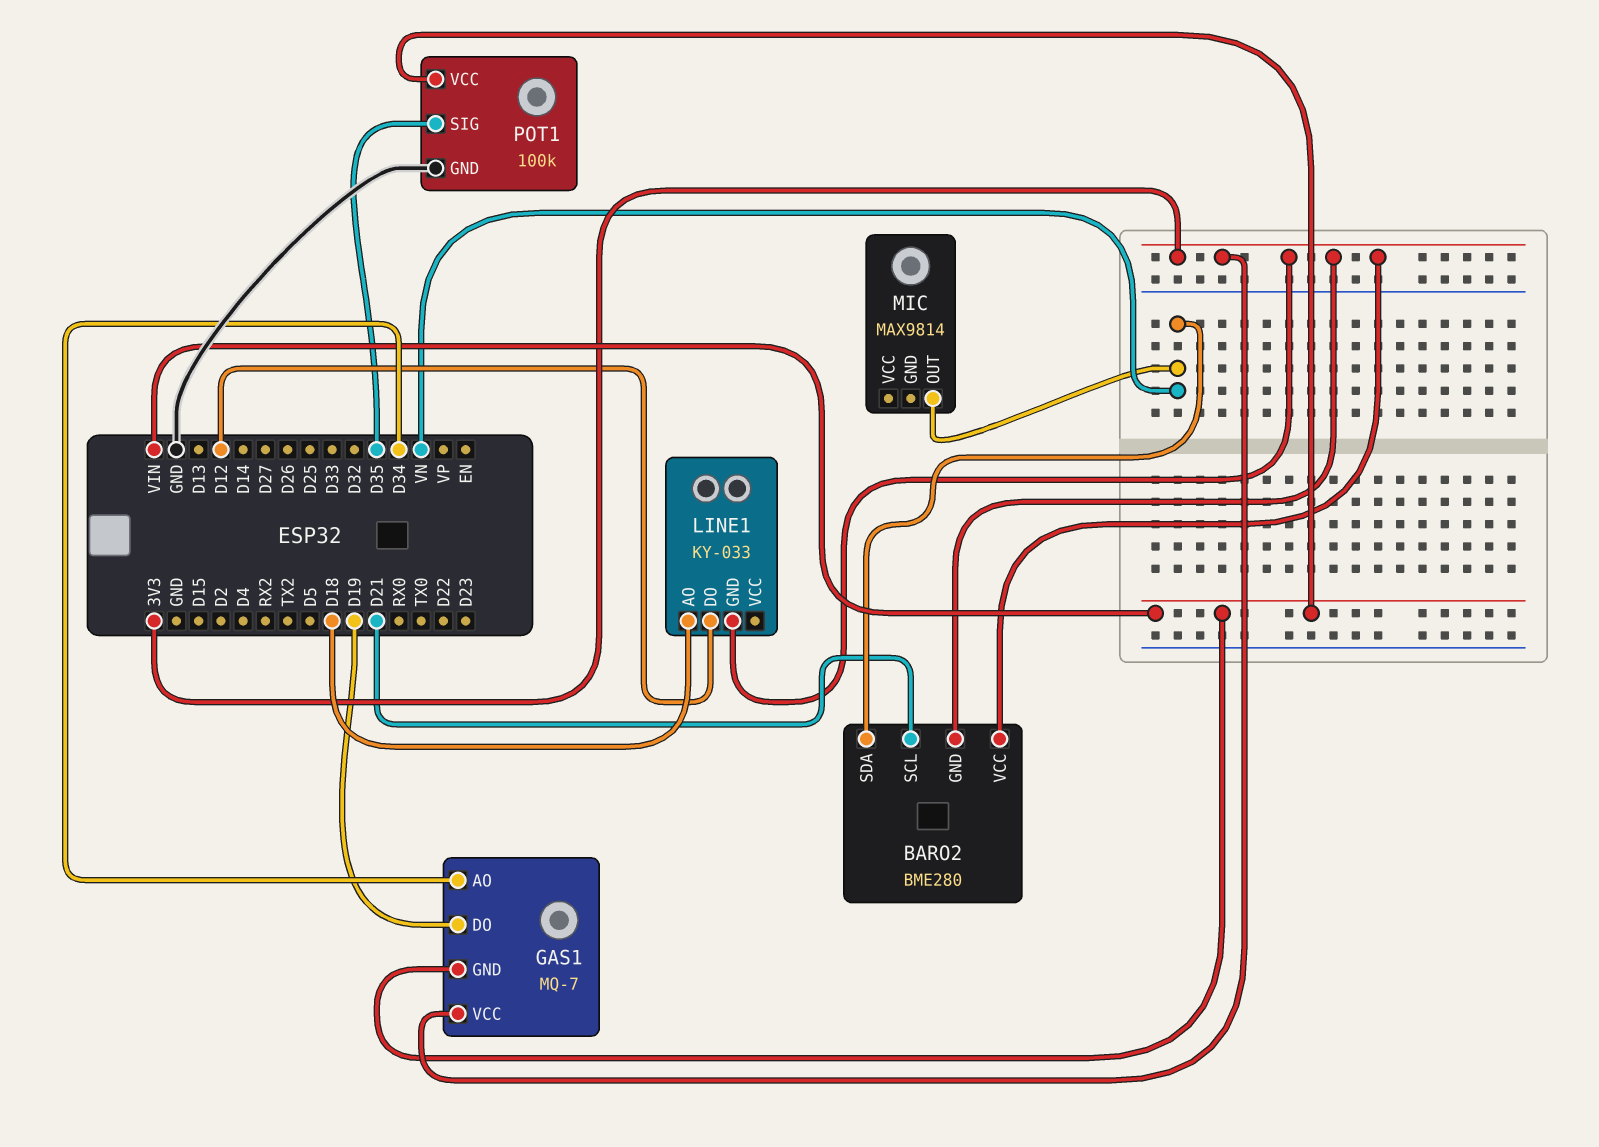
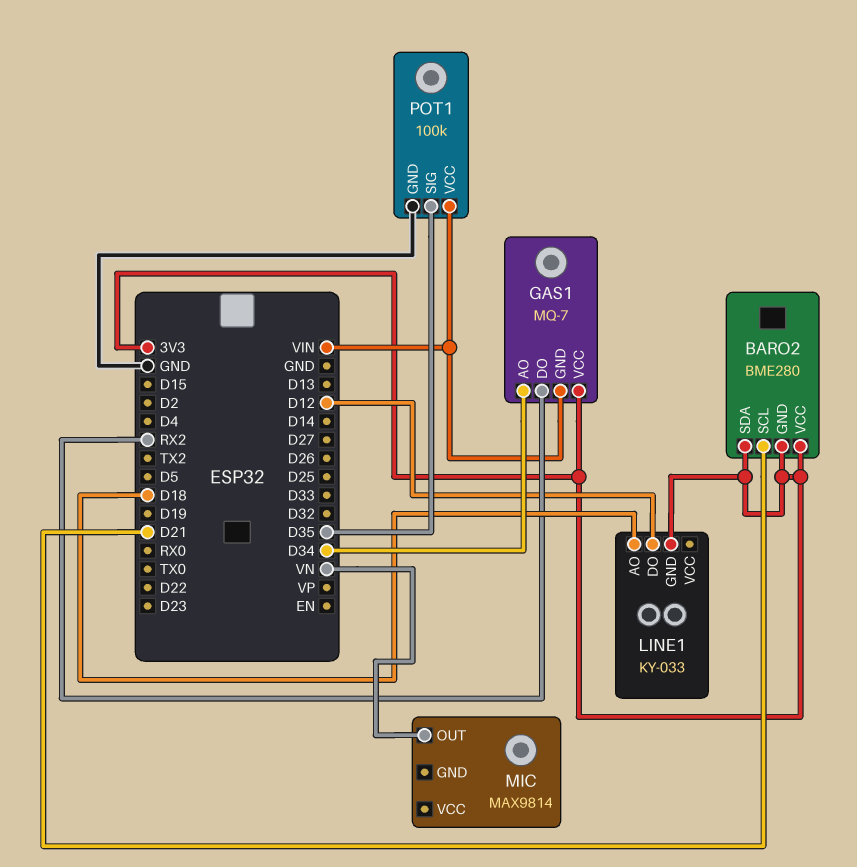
BARO2 pin SDA: VN -> 3V3
GAS1 pin DO: D19 -> RX2

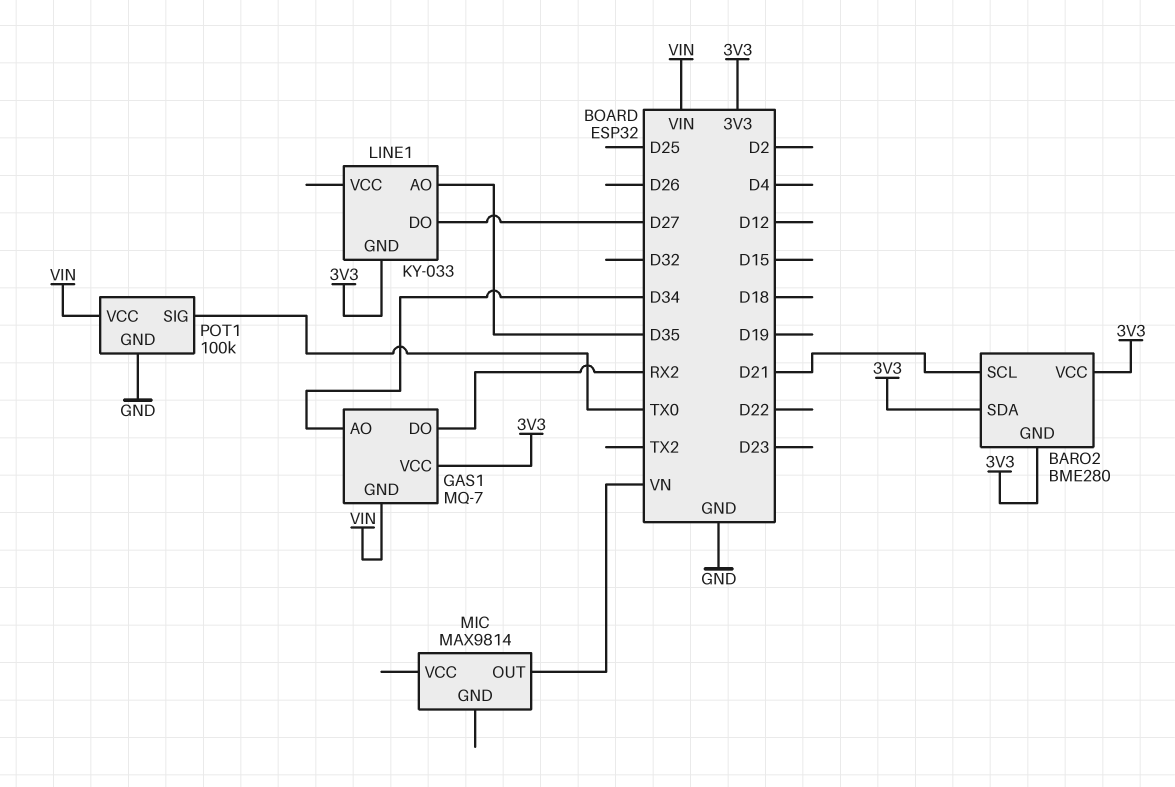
LINE1 pin AO: D18 -> D35
LINE1 pin DO: D12 -> D27
POT1 pin SIG: D35 -> TX0

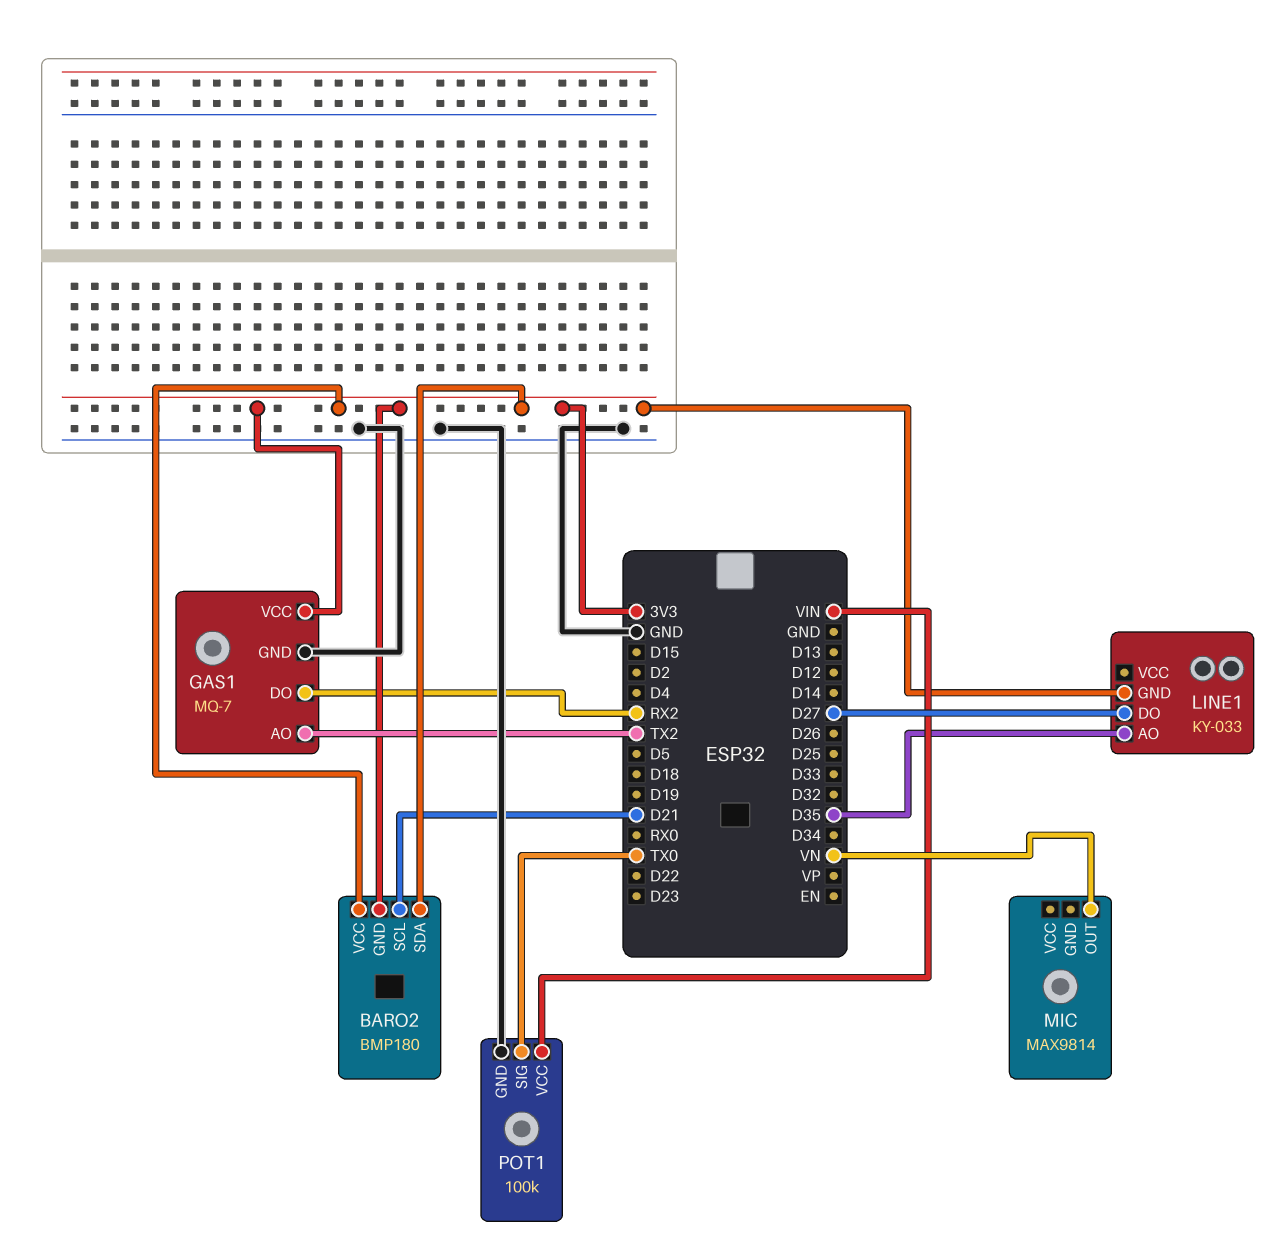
BARO2: BME280 -> BMP180
GAS1 pin AO: D34 -> TX2
GAS1 pin GND: VIN -> GND

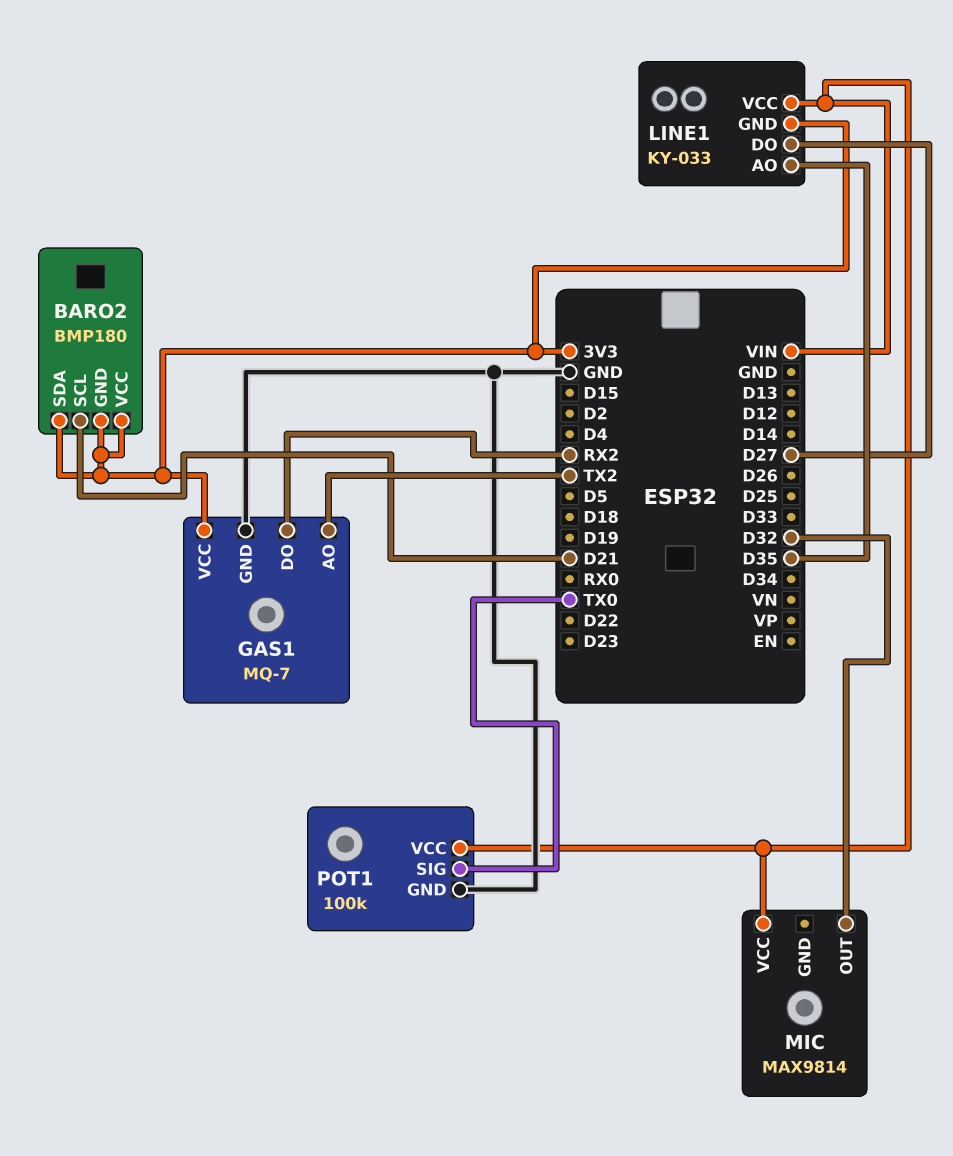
LINE1 pin VCC: none -> VIN
MIC pin OUT: VN -> D32
MIC pin VCC: none -> VIN

